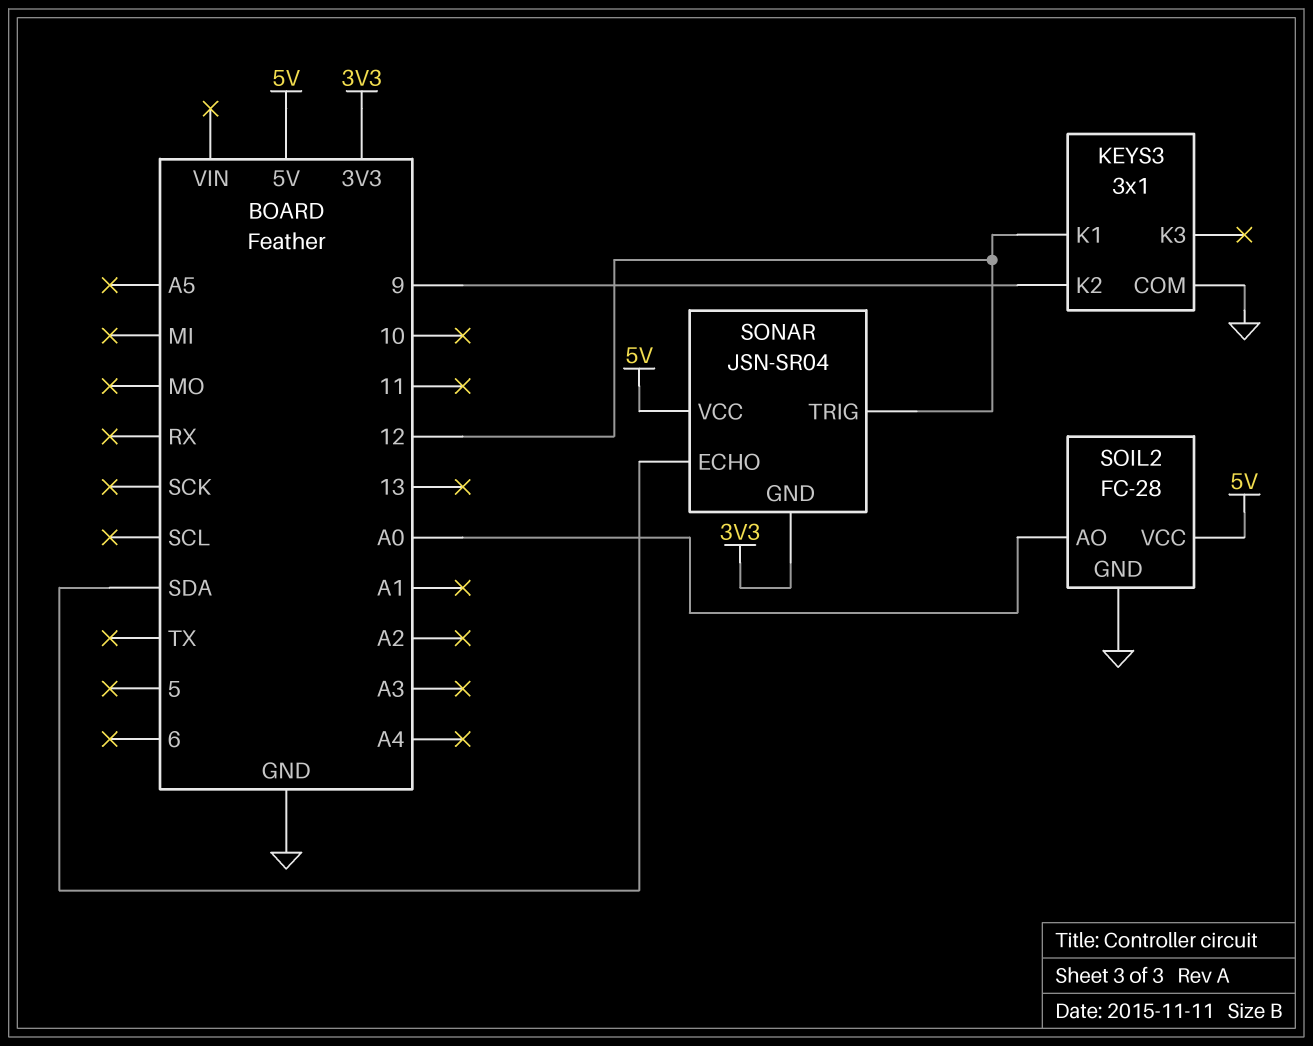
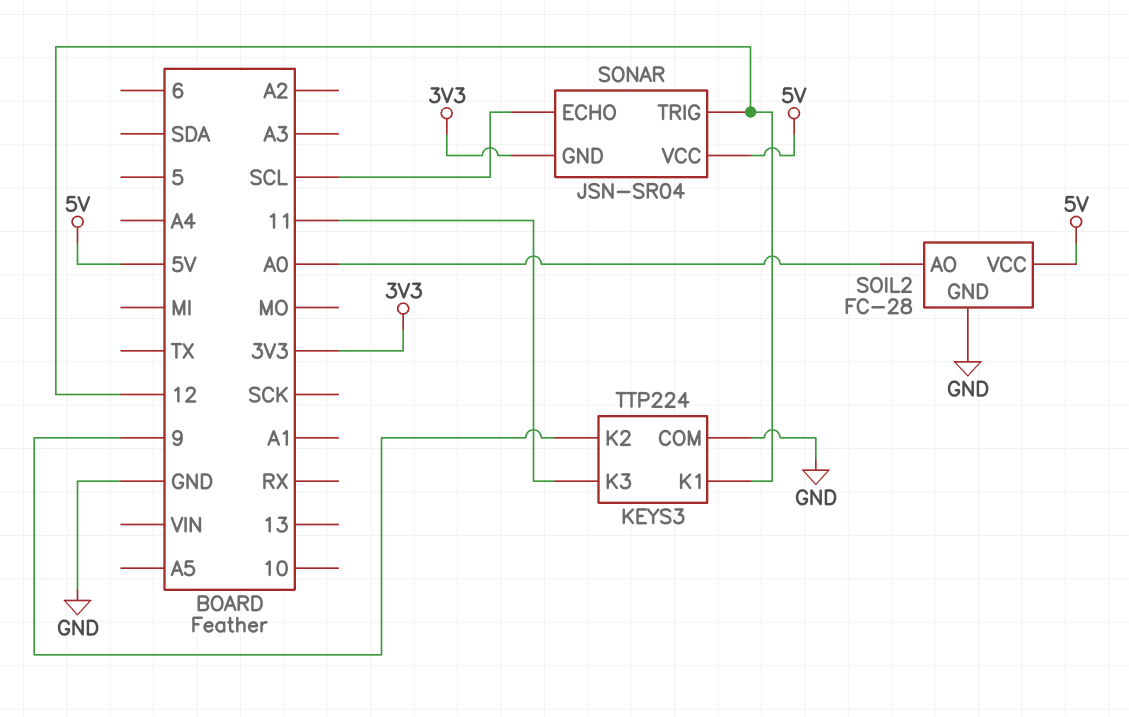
KEYS3: 3x1 -> TTP224
KEYS3 pin K3: none -> 11
SONAR pin ECHO: SDA -> SCL

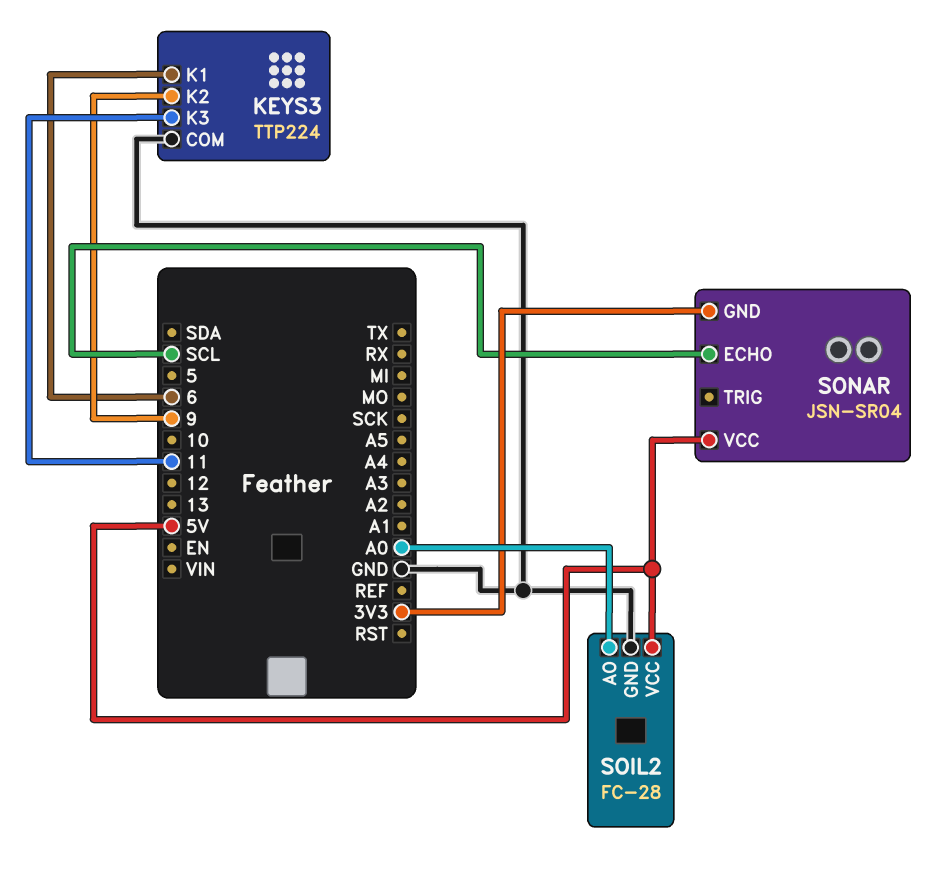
KEYS3 pin K1: 12 -> 6
SONAR pin TRIG: 12 -> none

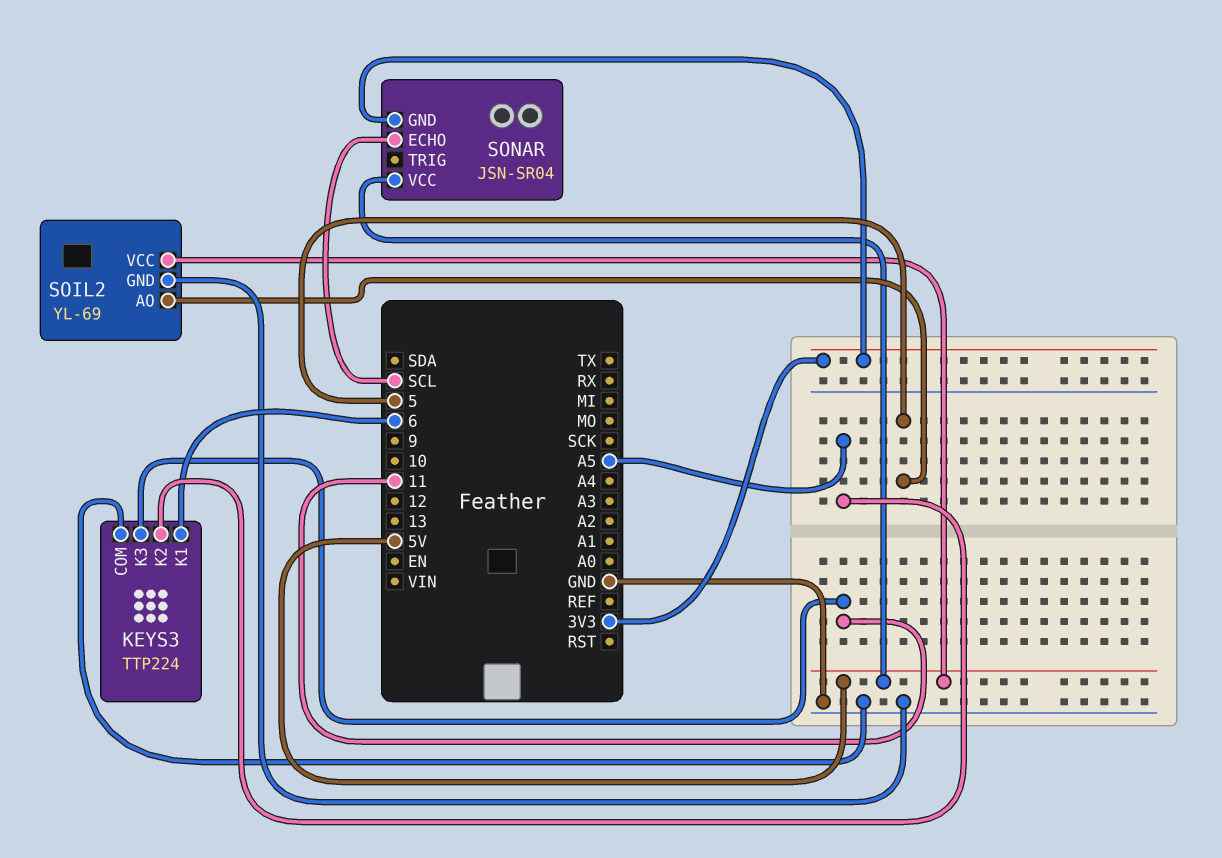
KEYS3 pin K2: 9 -> A5
SOIL2: FC-28 -> YL-69
SOIL2 pin AO: A0 -> 5

